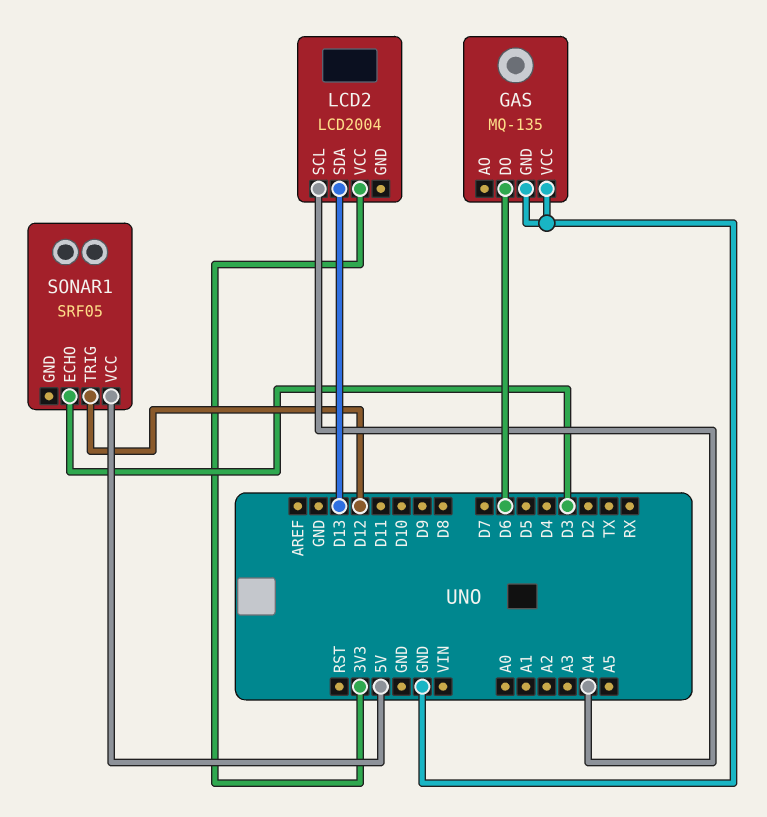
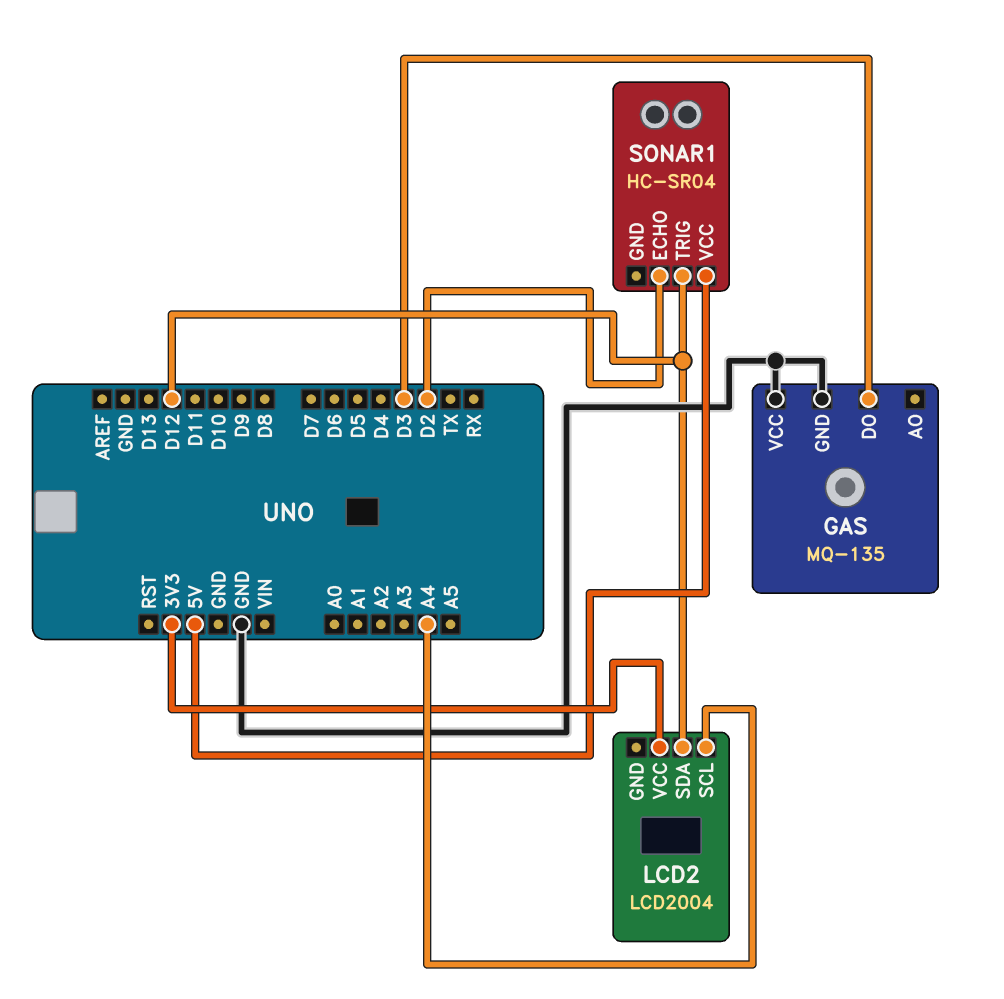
GAS pin DO: D6 -> D3
LCD2 pin SDA: D13 -> D12
SONAR1: SRF05 -> HC-SR04
SONAR1 pin ECHO: D3 -> D2

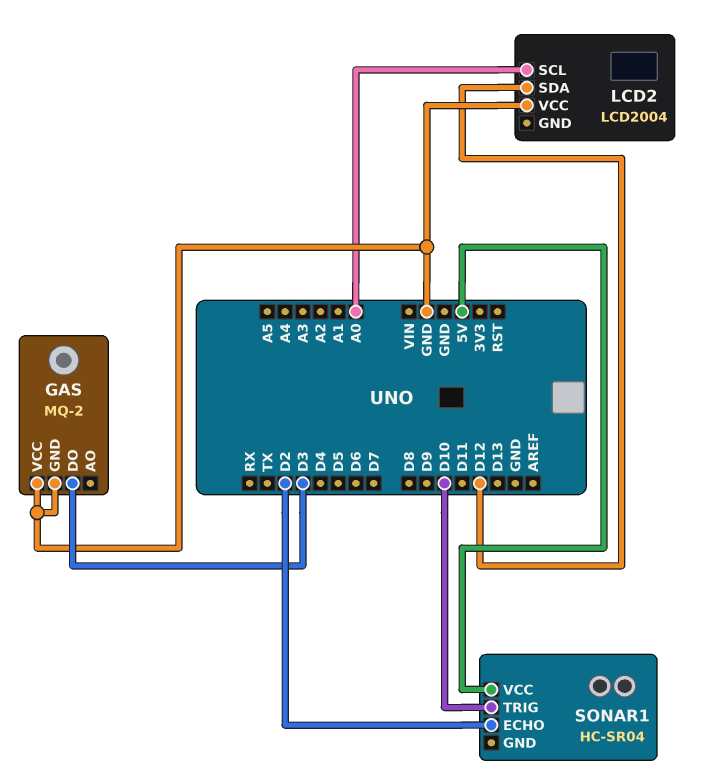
GAS: MQ-135 -> MQ-2
LCD2 pin SCL: A4 -> A0
LCD2 pin VCC: 3V3 -> GND
SONAR1 pin TRIG: D12 -> D10

